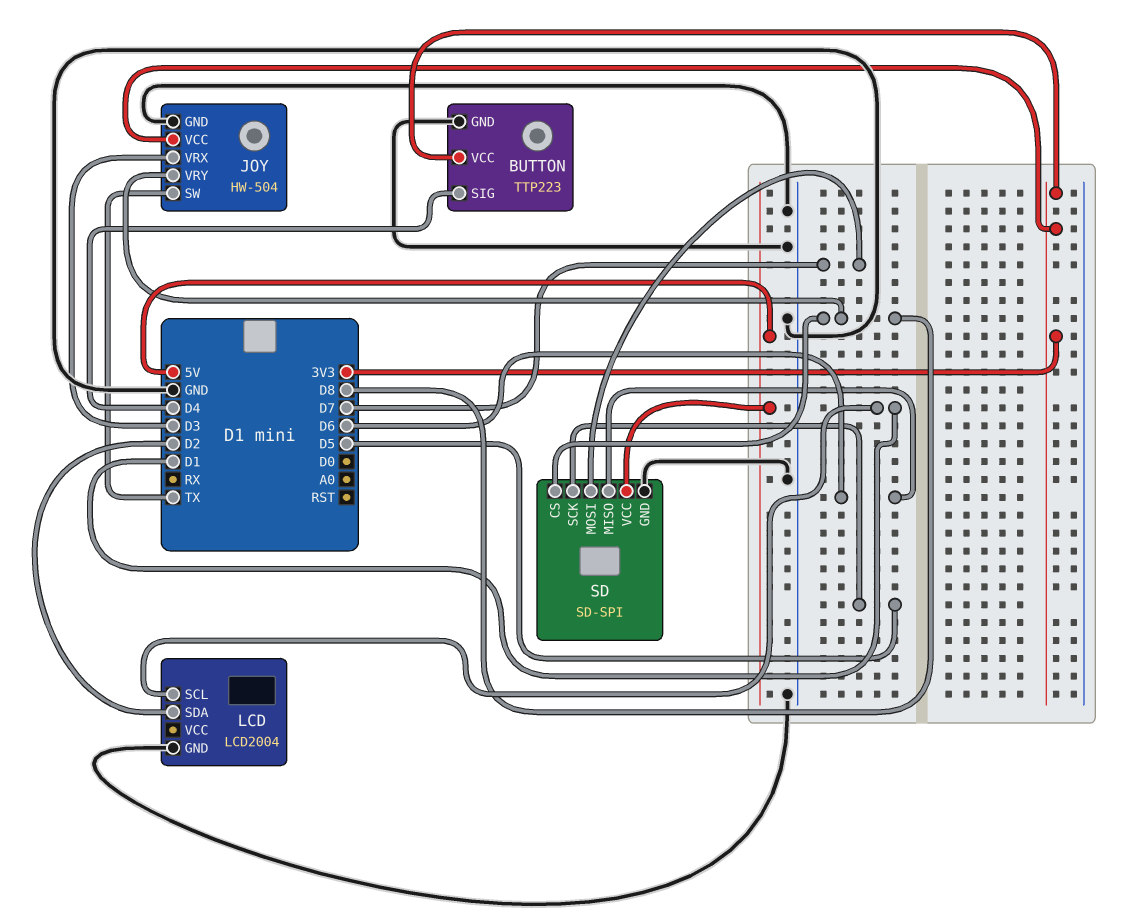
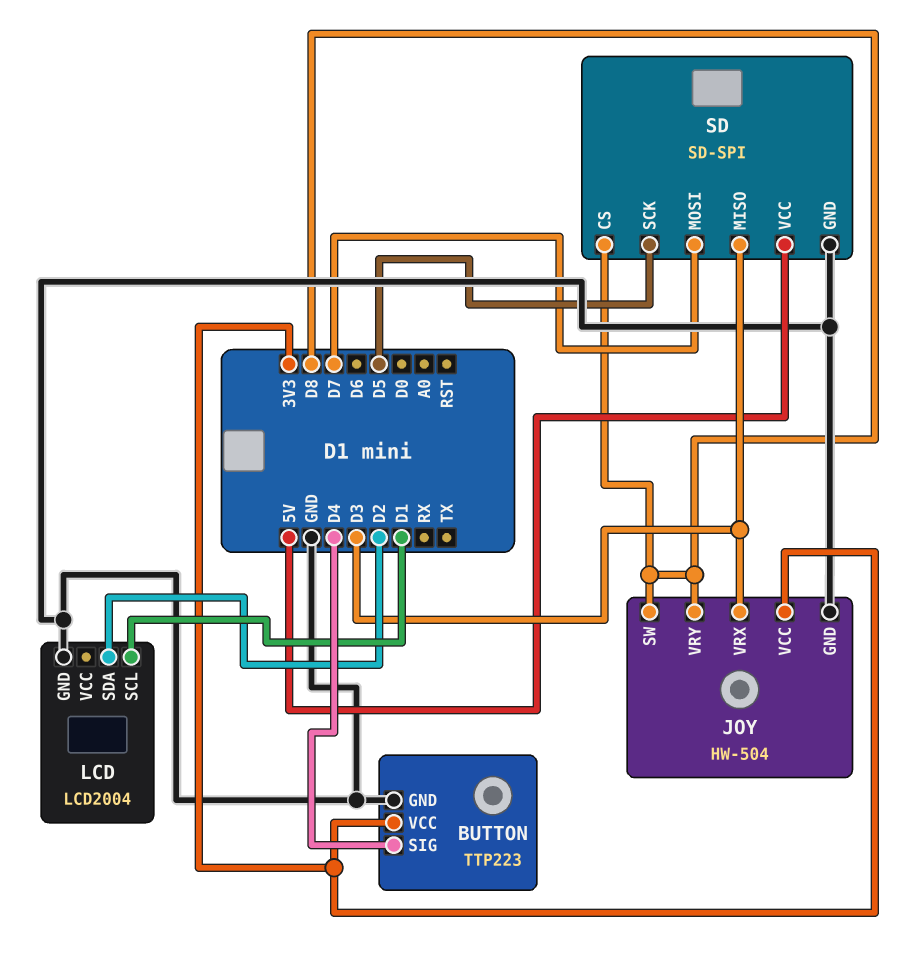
JOY pin SW: TX -> D8
SD pin MISO: D6 -> D3

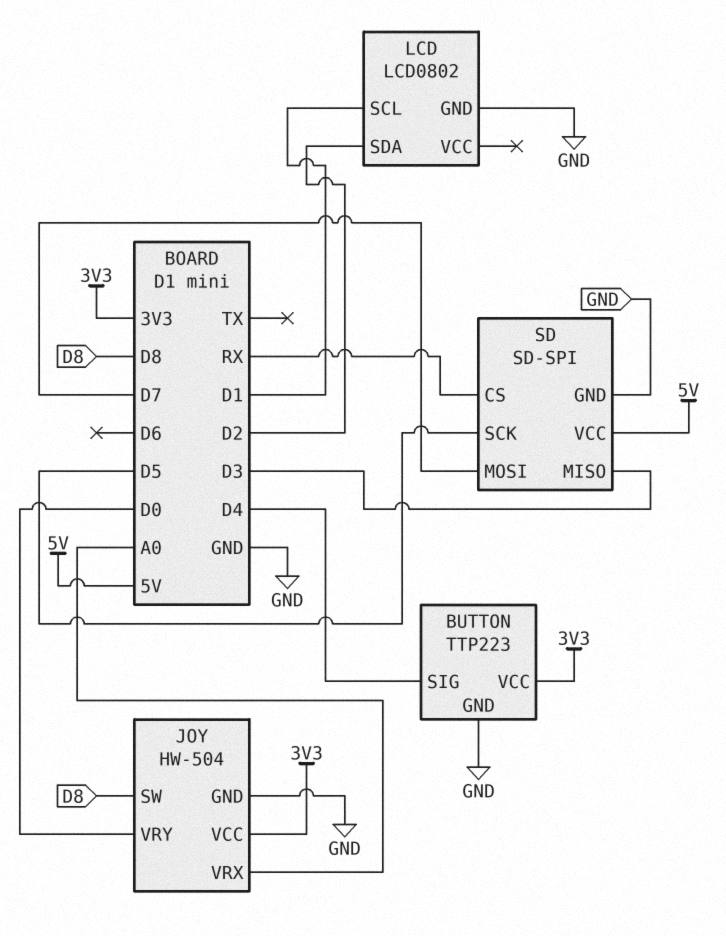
JOY pin VRX: D3 -> A0
JOY pin VRY: D8 -> D0
LCD: LCD2004 -> LCD0802
SD pin CS: D8 -> RX

